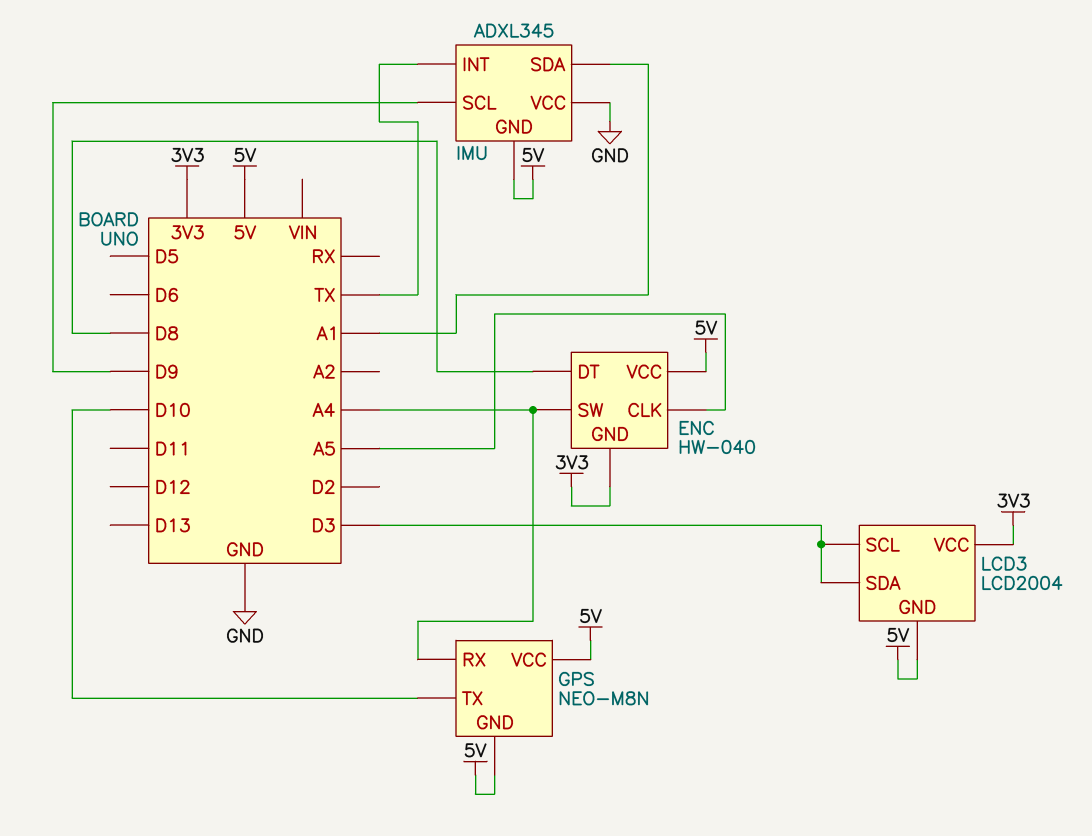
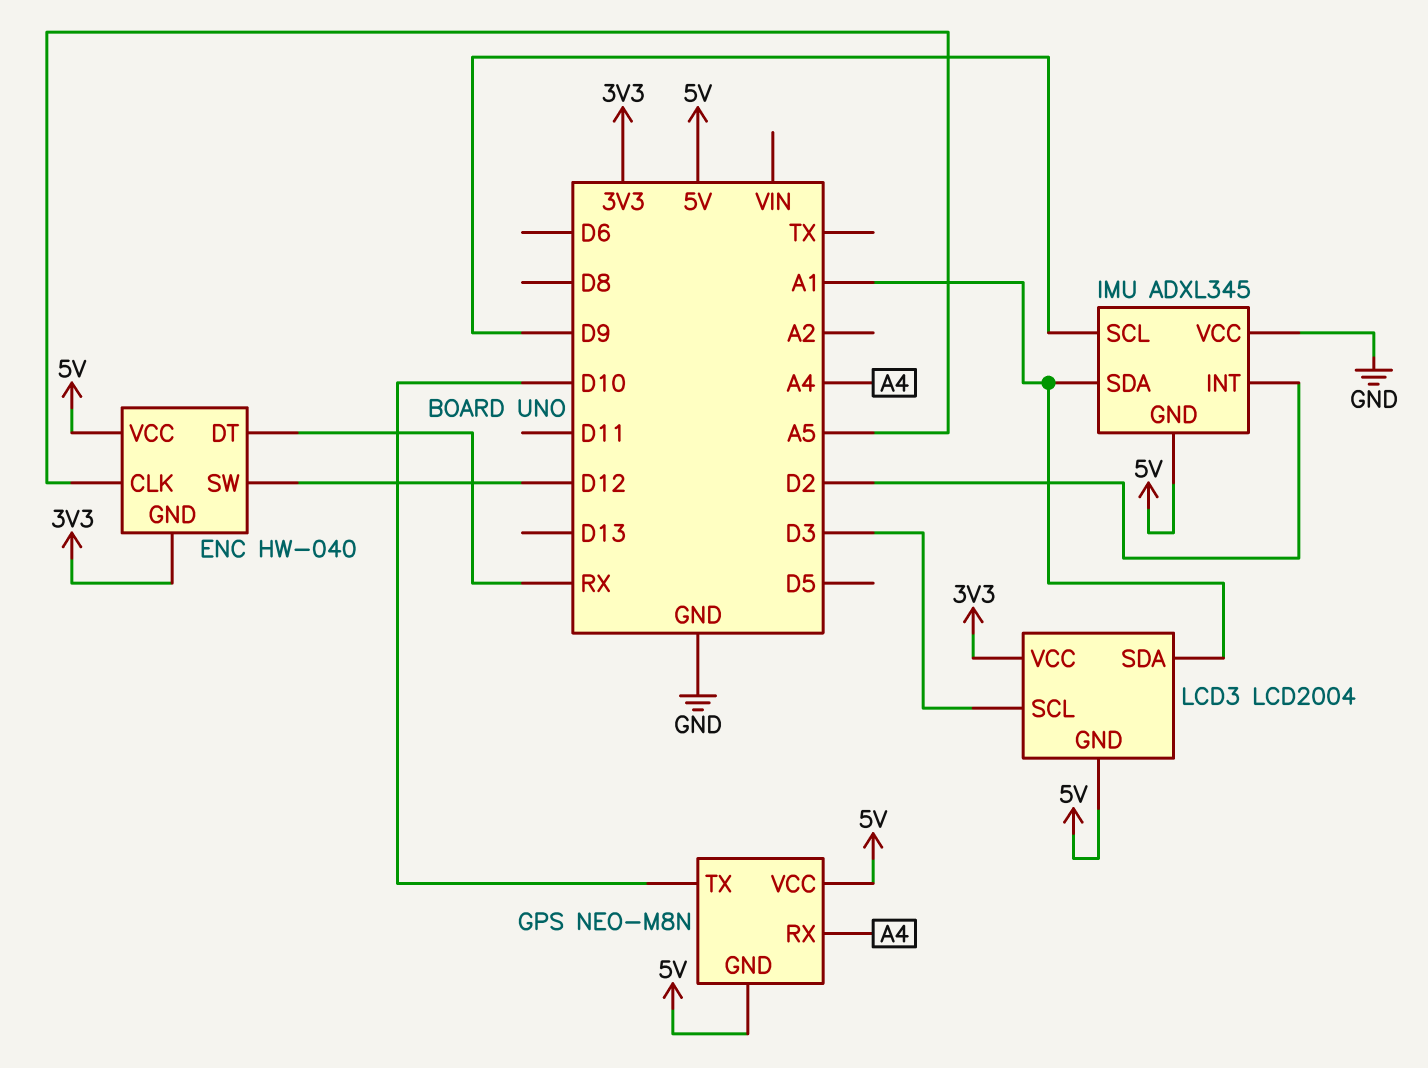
ENC pin DT: D8 -> RX
ENC pin SW: A4 -> D12
IMU pin INT: TX -> D2
LCD3 pin SDA: D3 -> A1

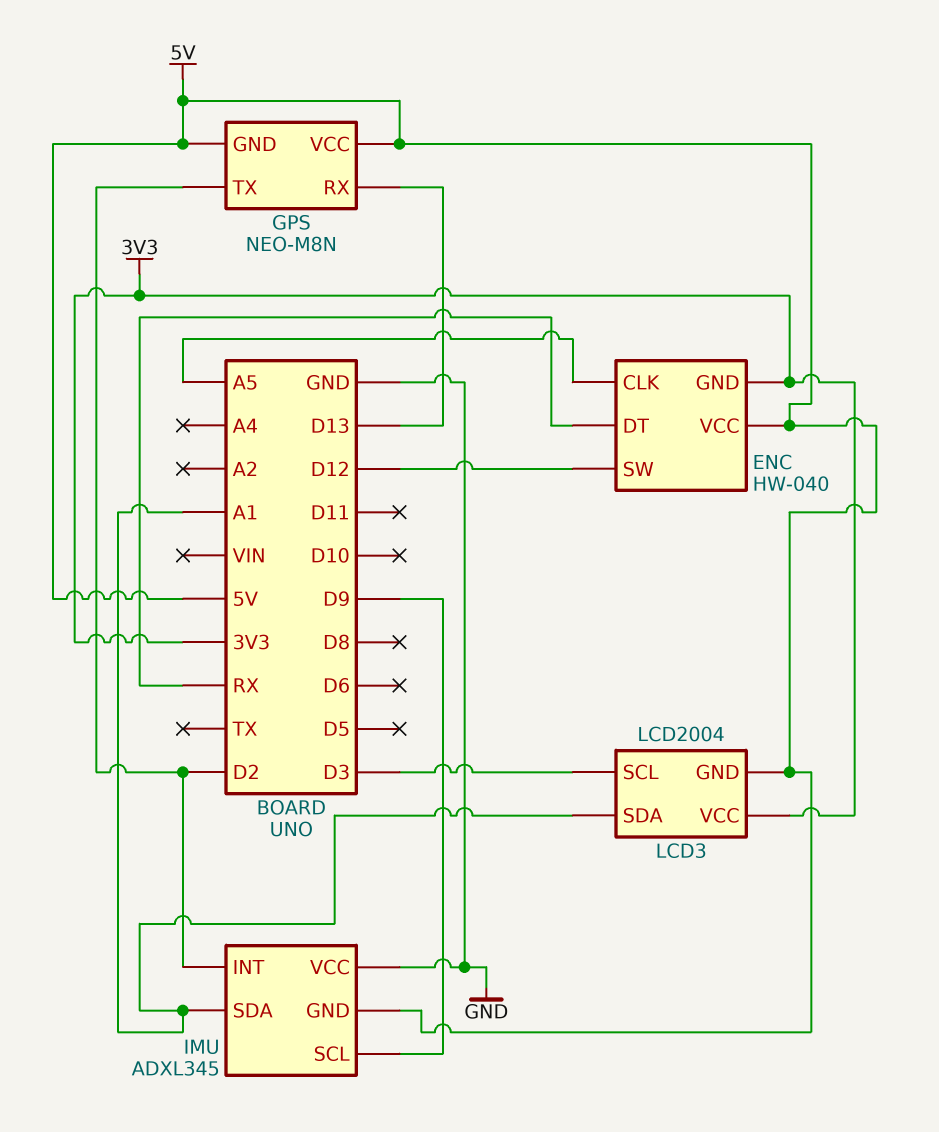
GPS pin RX: A4 -> D13
GPS pin TX: D10 -> D2

